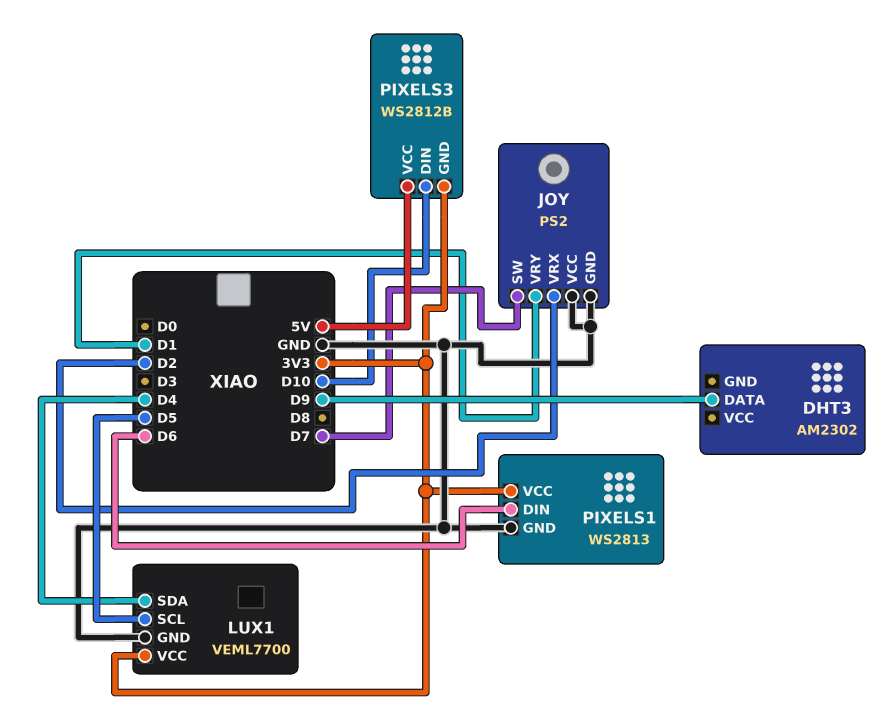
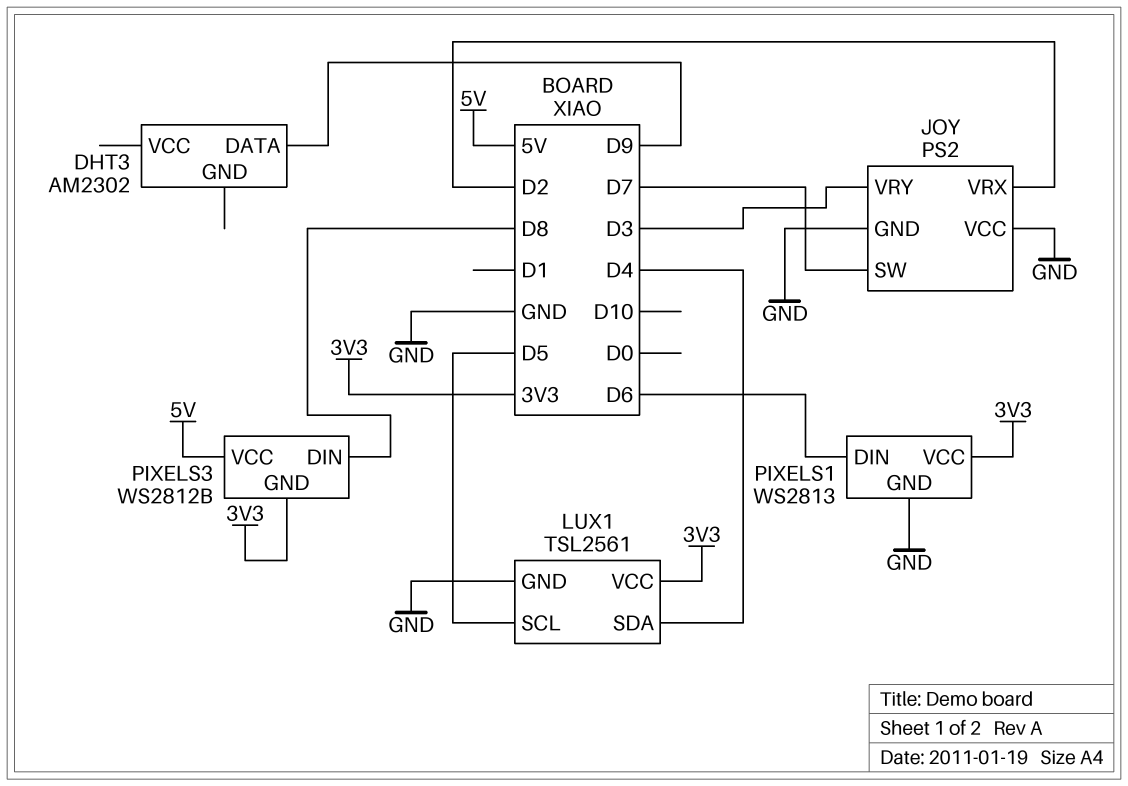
JOY pin VRY: D1 -> D3
LUX1: VEML7700 -> TSL2561
PIXELS3 pin DIN: D10 -> D8

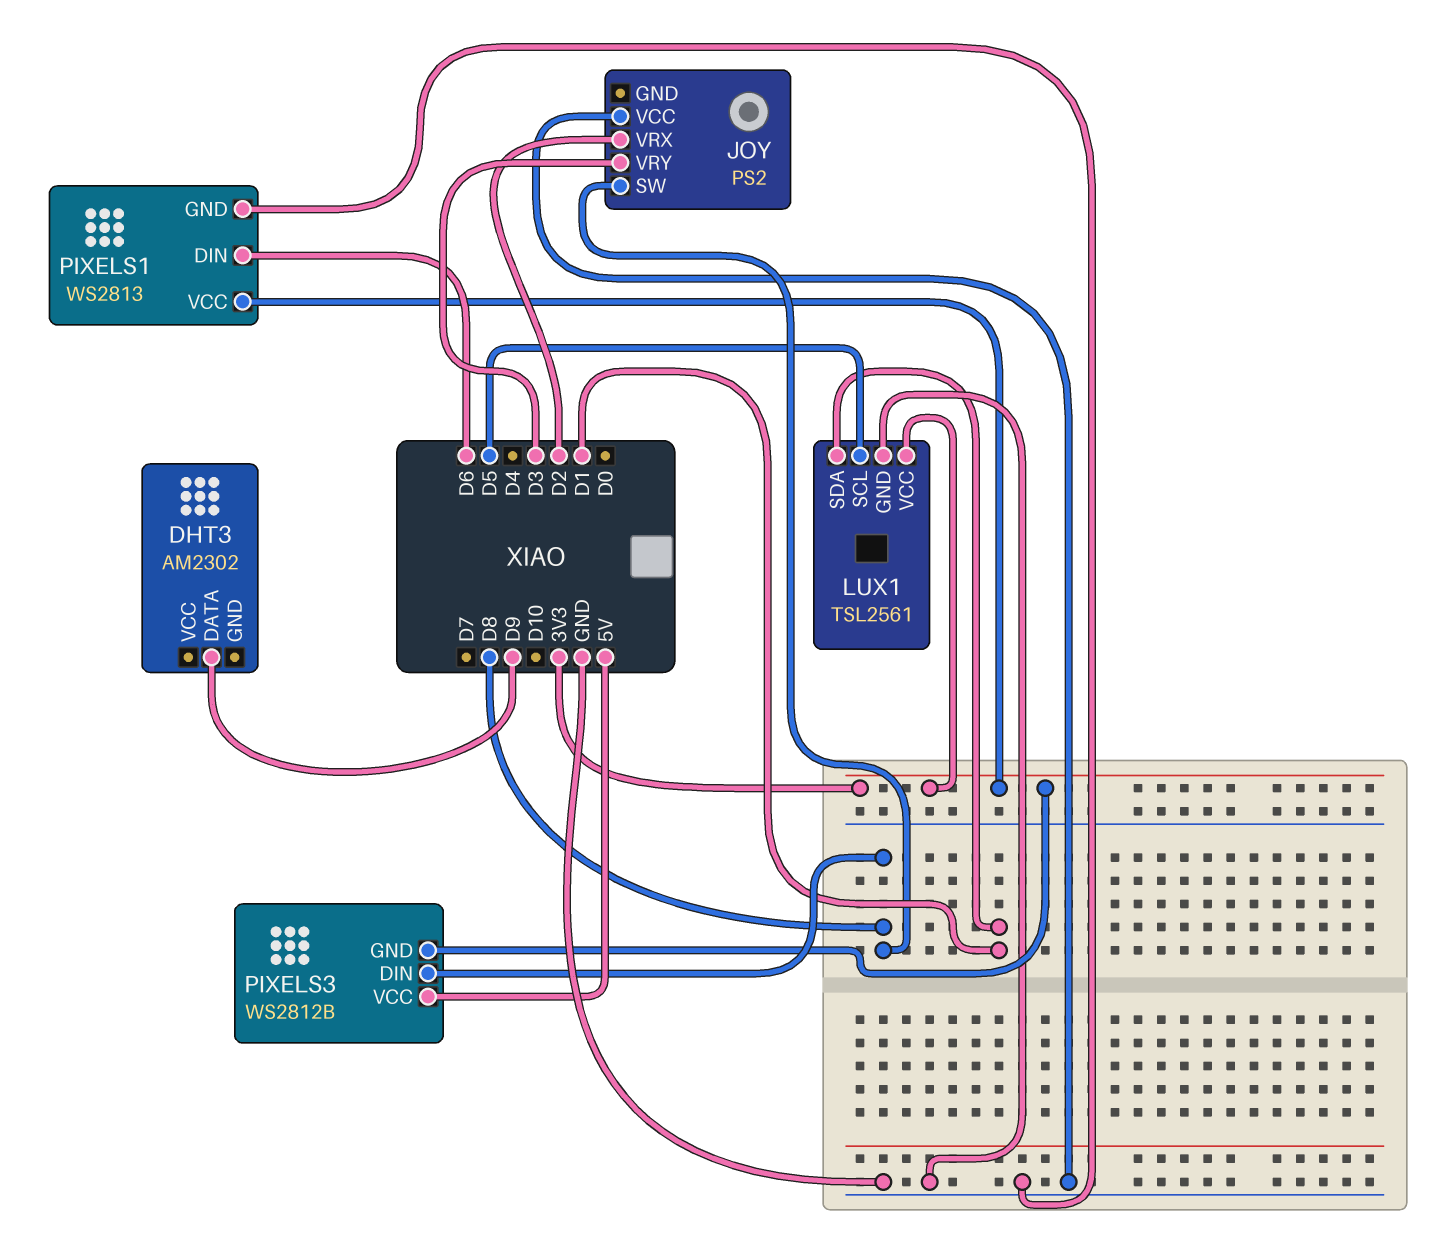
JOY pin GND: GND -> none
JOY pin SW: D7 -> D8
LUX1 pin SDA: D4 -> D1

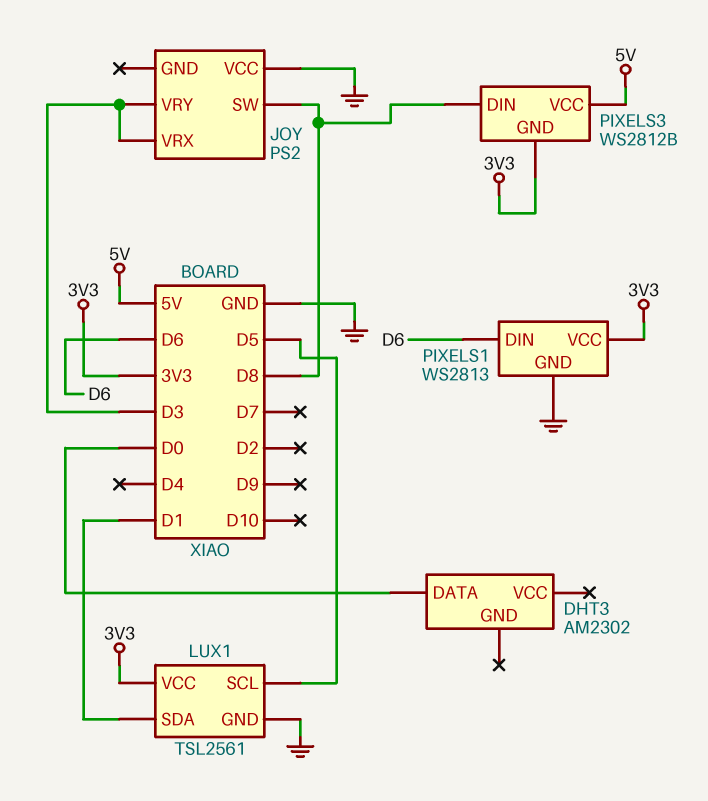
DHT3 pin DATA: D9 -> D0
JOY pin VRX: D2 -> D3

